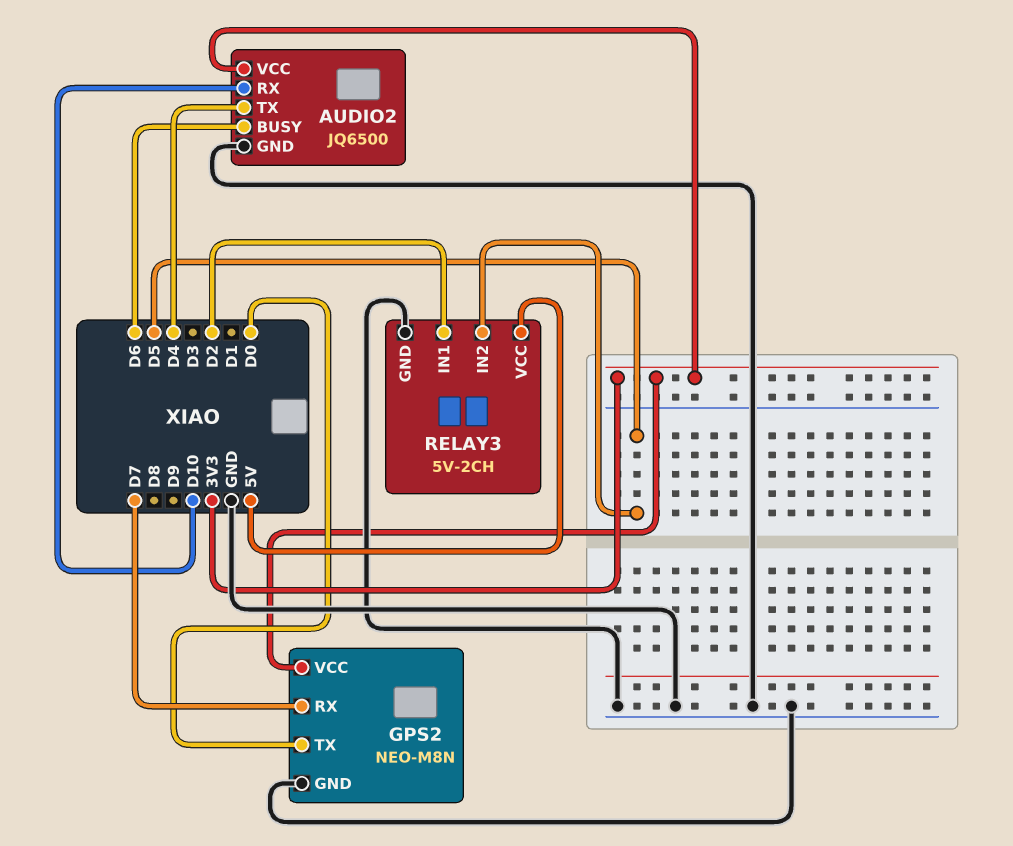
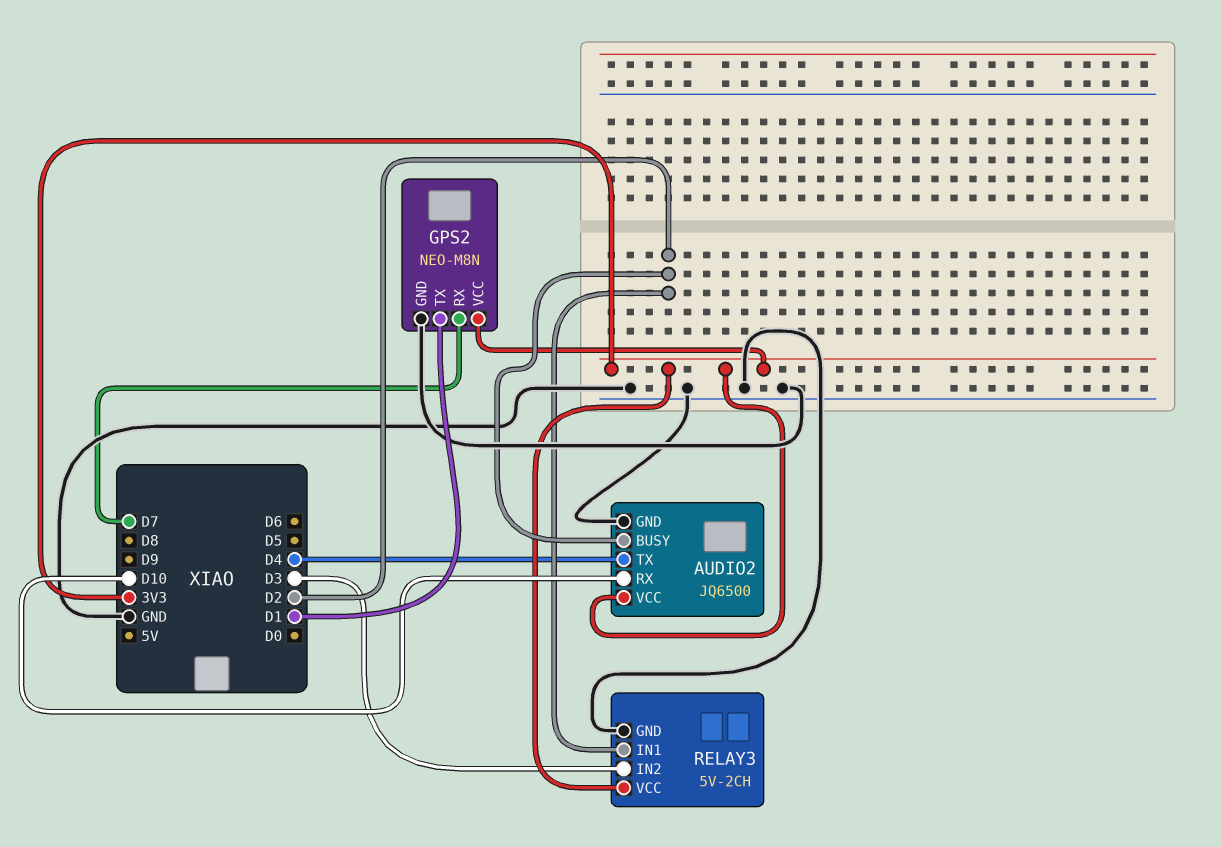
AUDIO2 pin BUSY: D6 -> D2
GPS2 pin TX: D0 -> D1
RELAY3 pin IN2: D5 -> D3
RELAY3 pin VCC: 5V -> 3V3

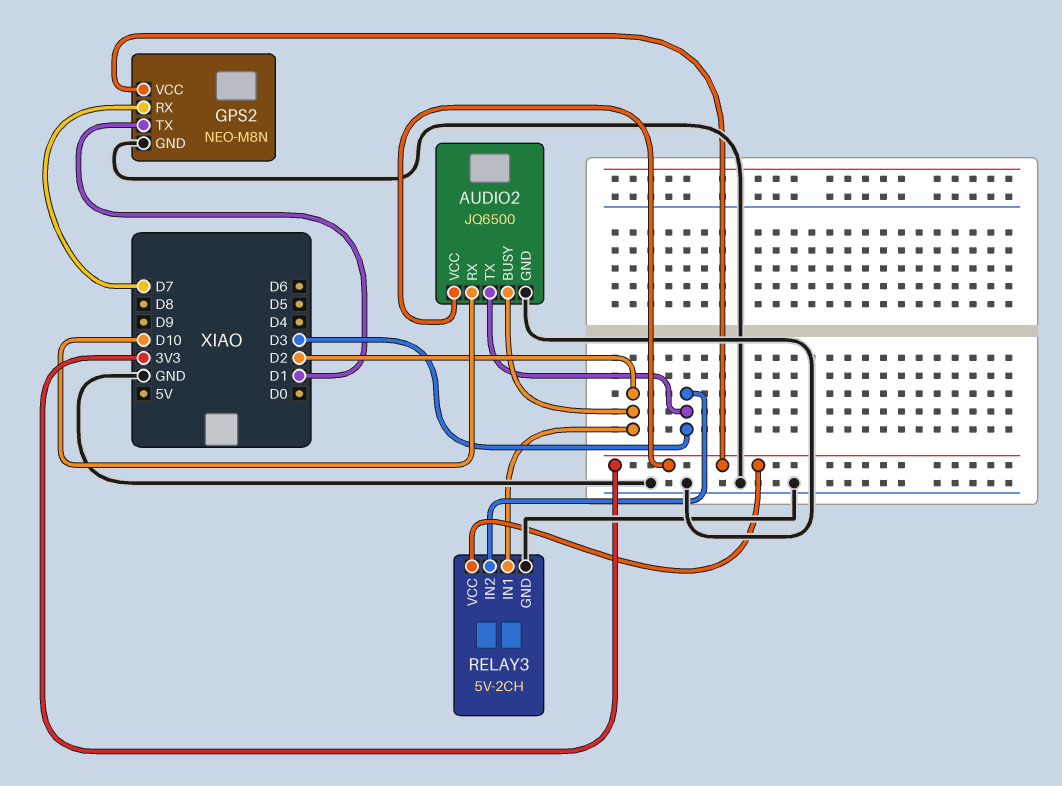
AUDIO2 pin TX: D4 -> D3

